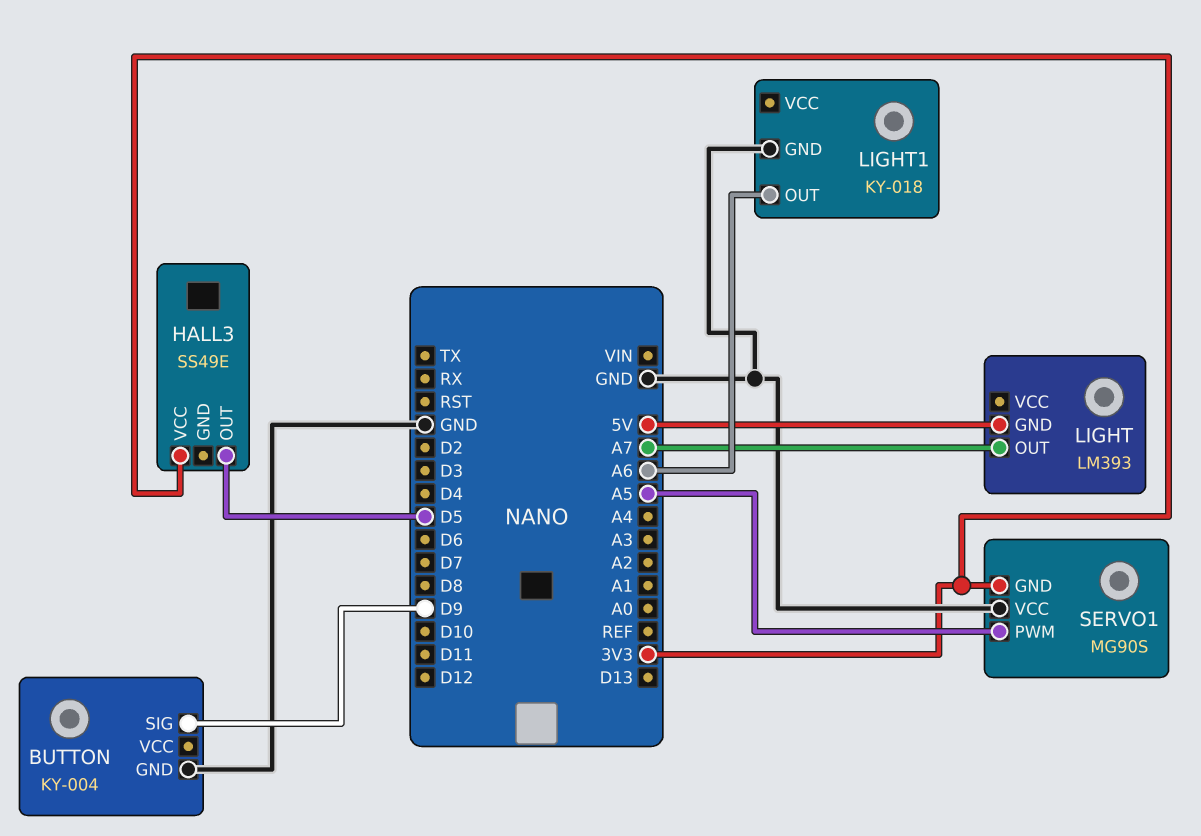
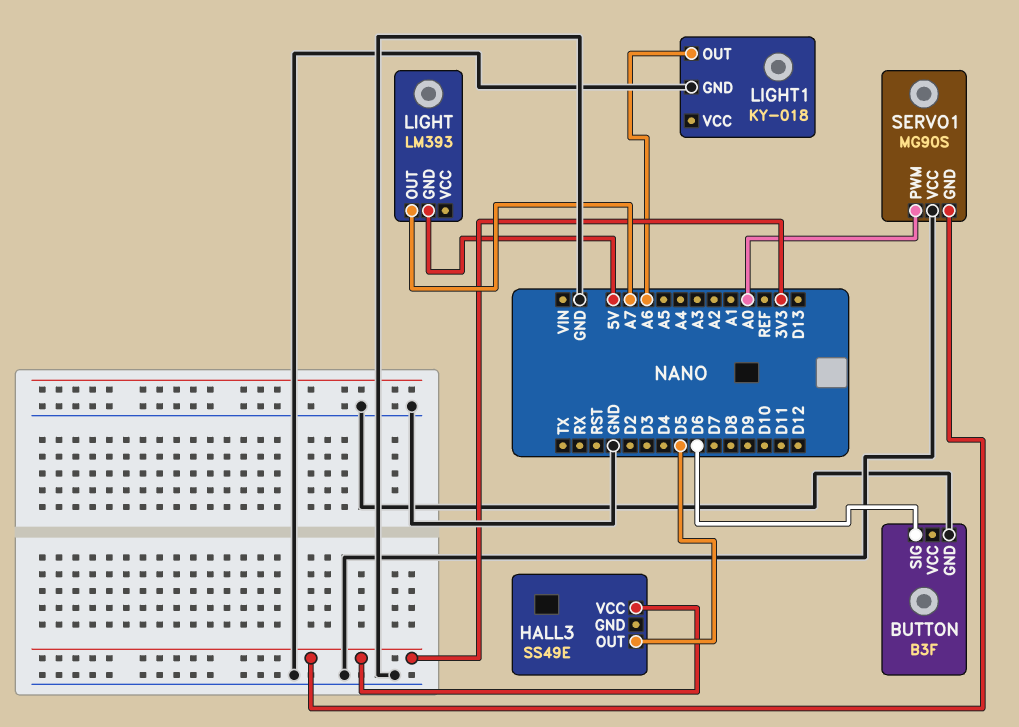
BUTTON: KY-004 -> B3F
BUTTON pin SIG: D9 -> D6
SERVO1 pin PWM: A5 -> A0

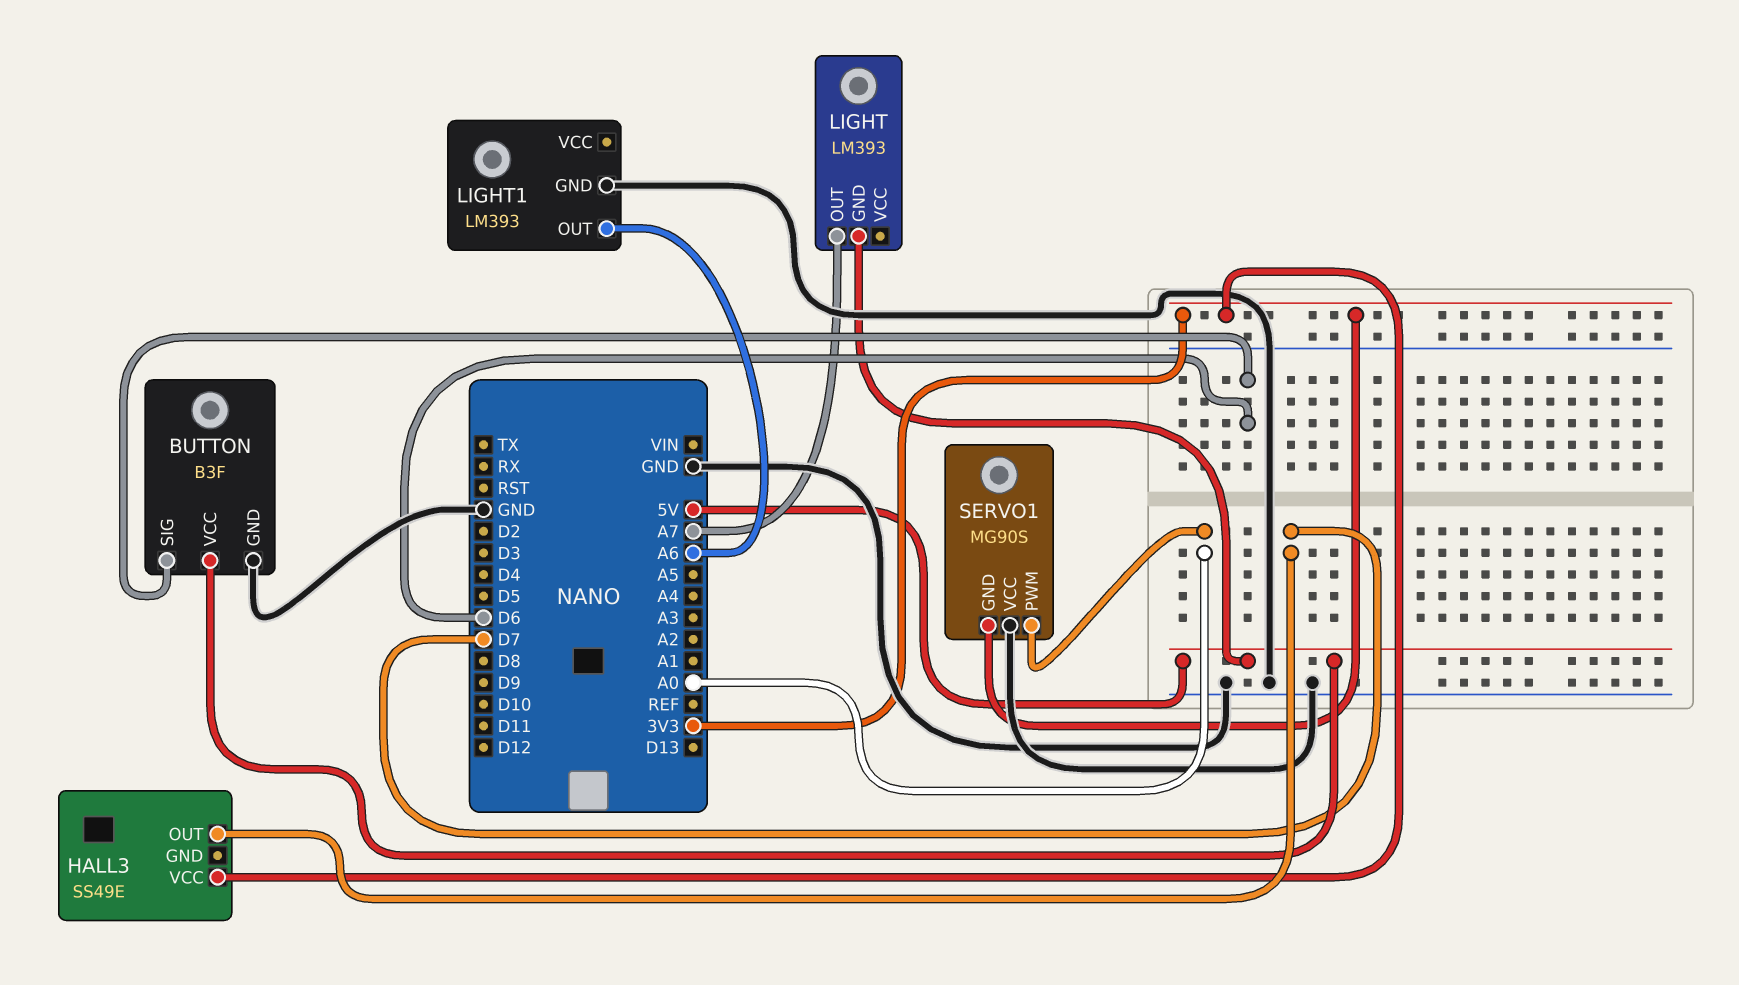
BUTTON pin VCC: none -> 5V
HALL3 pin OUT: D5 -> D7
LIGHT1: KY-018 -> LM393

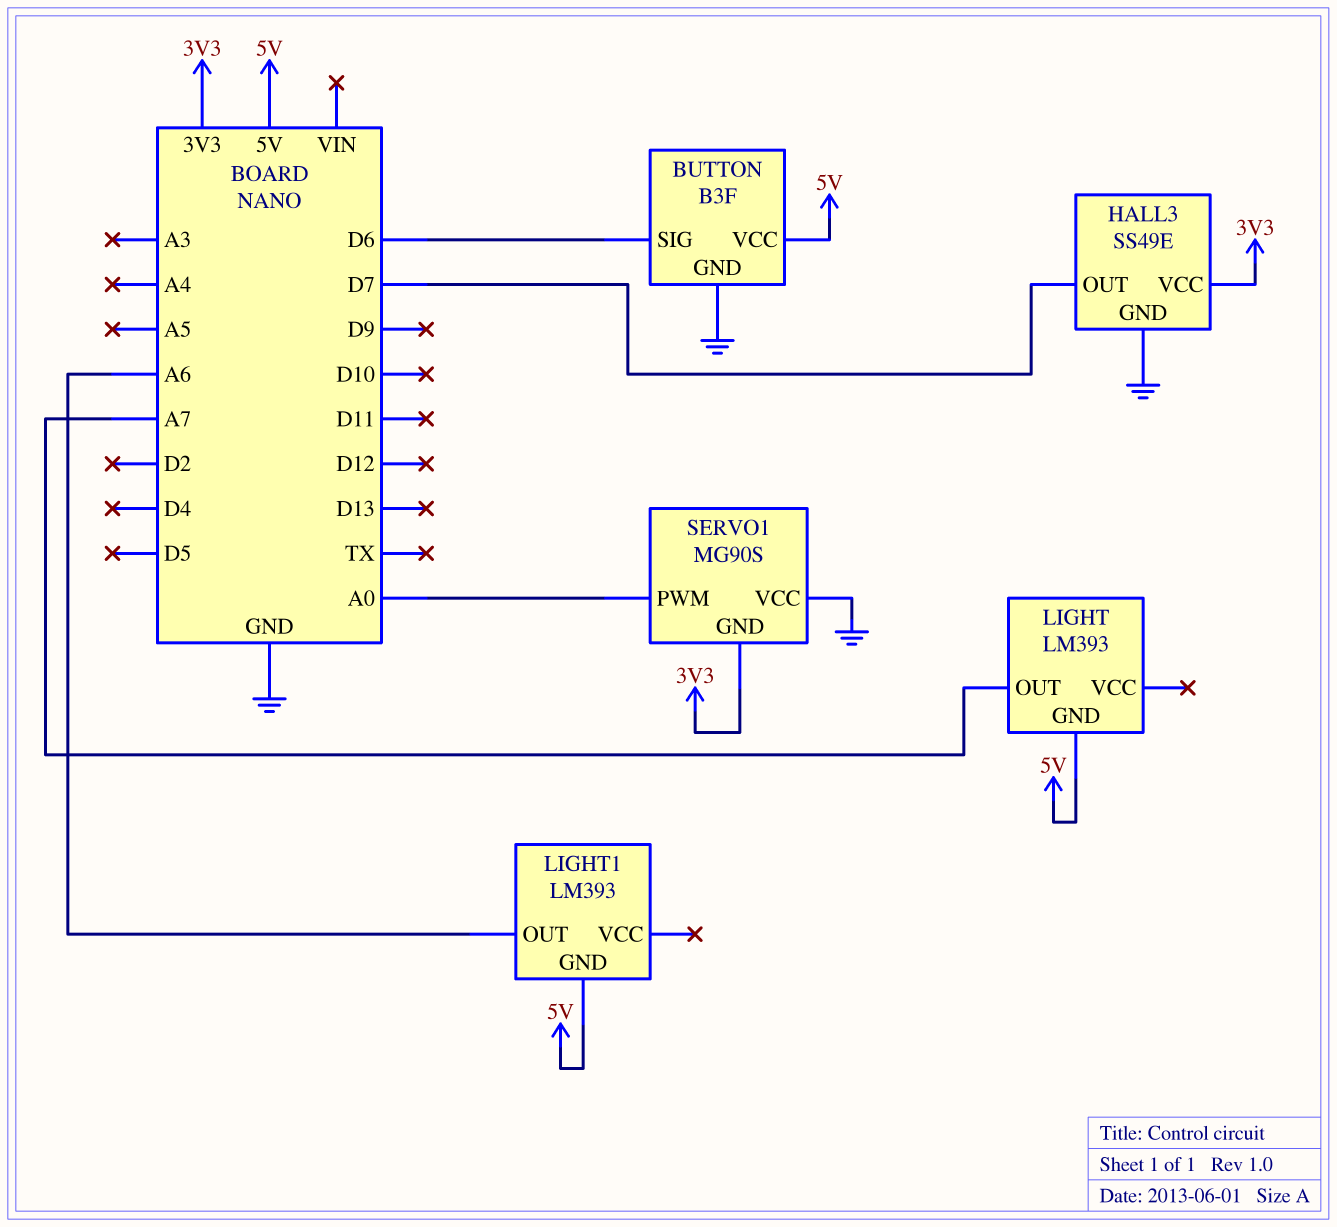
HALL3 pin GND: none -> GND
LIGHT1 pin GND: GND -> 5V

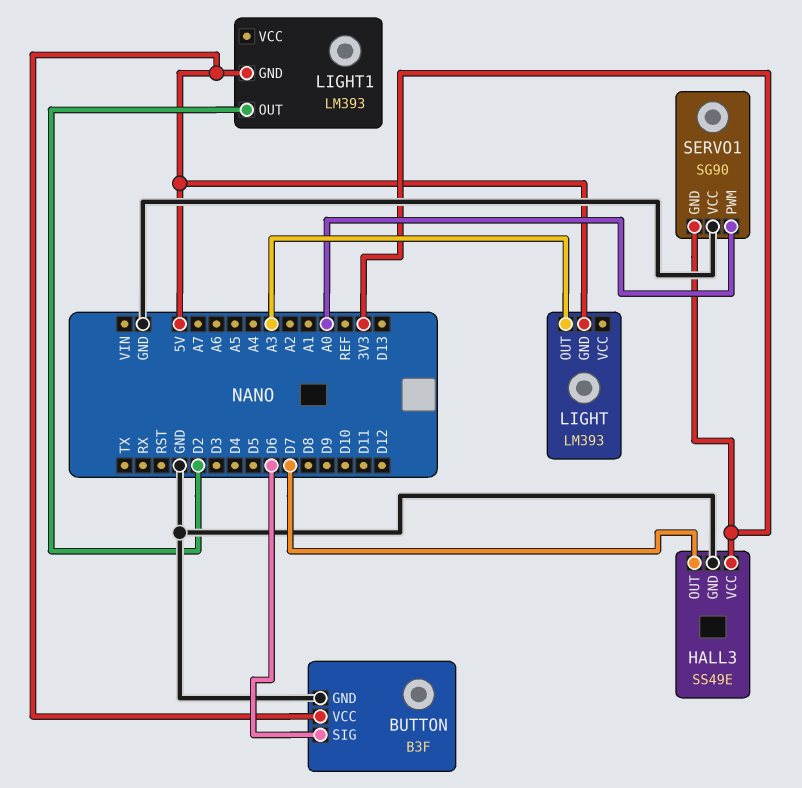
LIGHT pin OUT: A7 -> A3
LIGHT1 pin OUT: A6 -> D2
SERVO1: MG90S -> SG90

